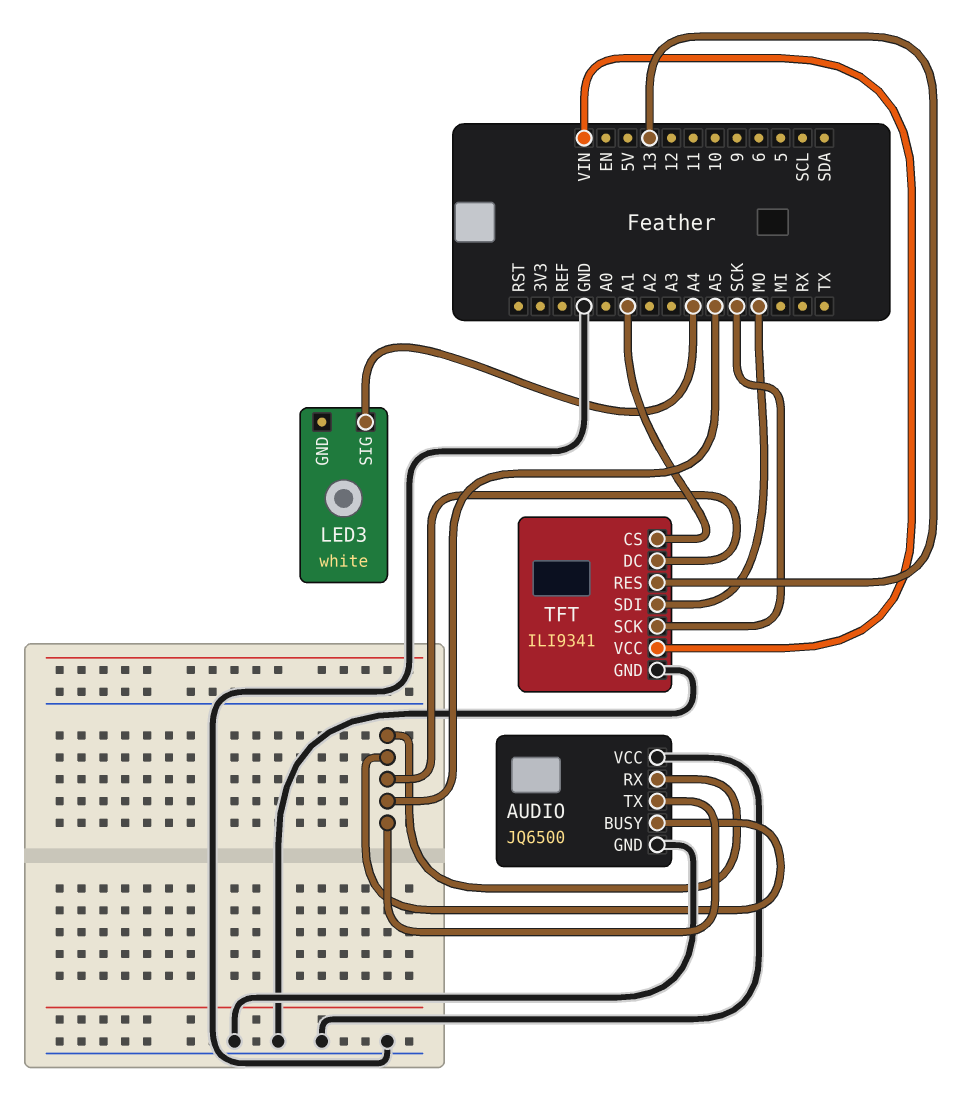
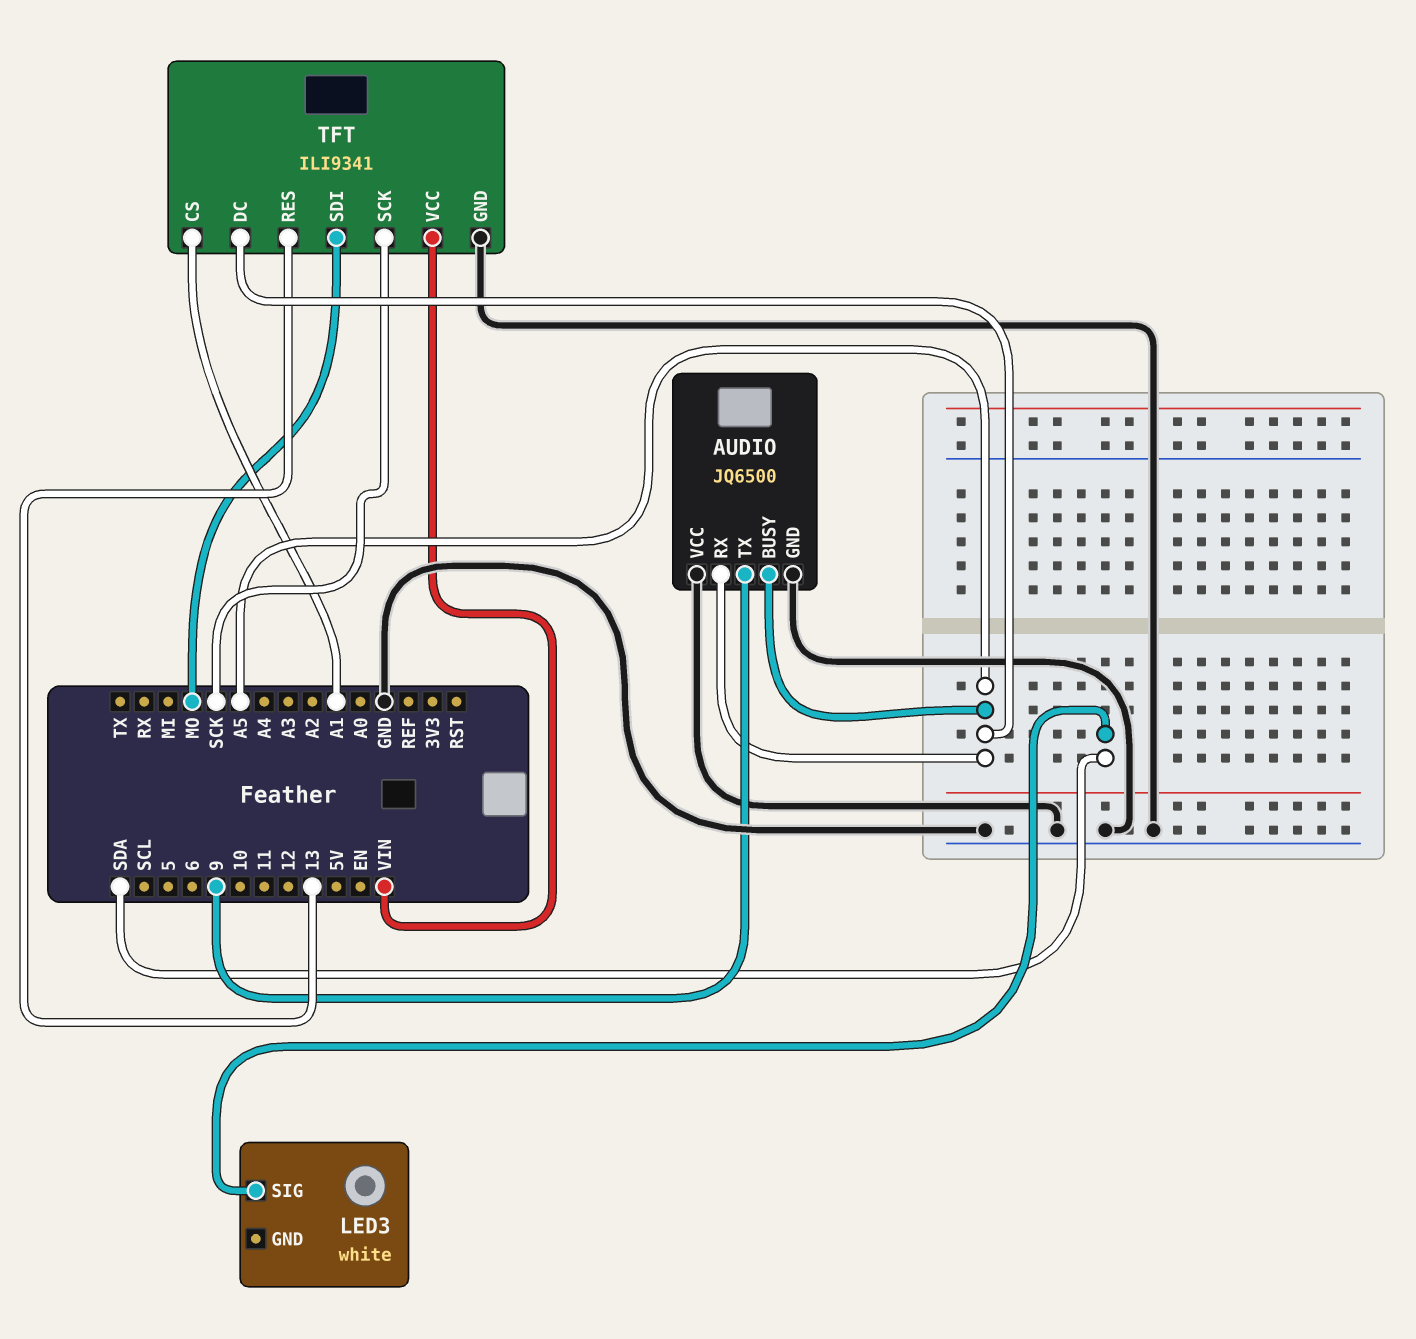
AUDIO pin TX: A5 -> 9
LED3 pin SIG: A4 -> SDA

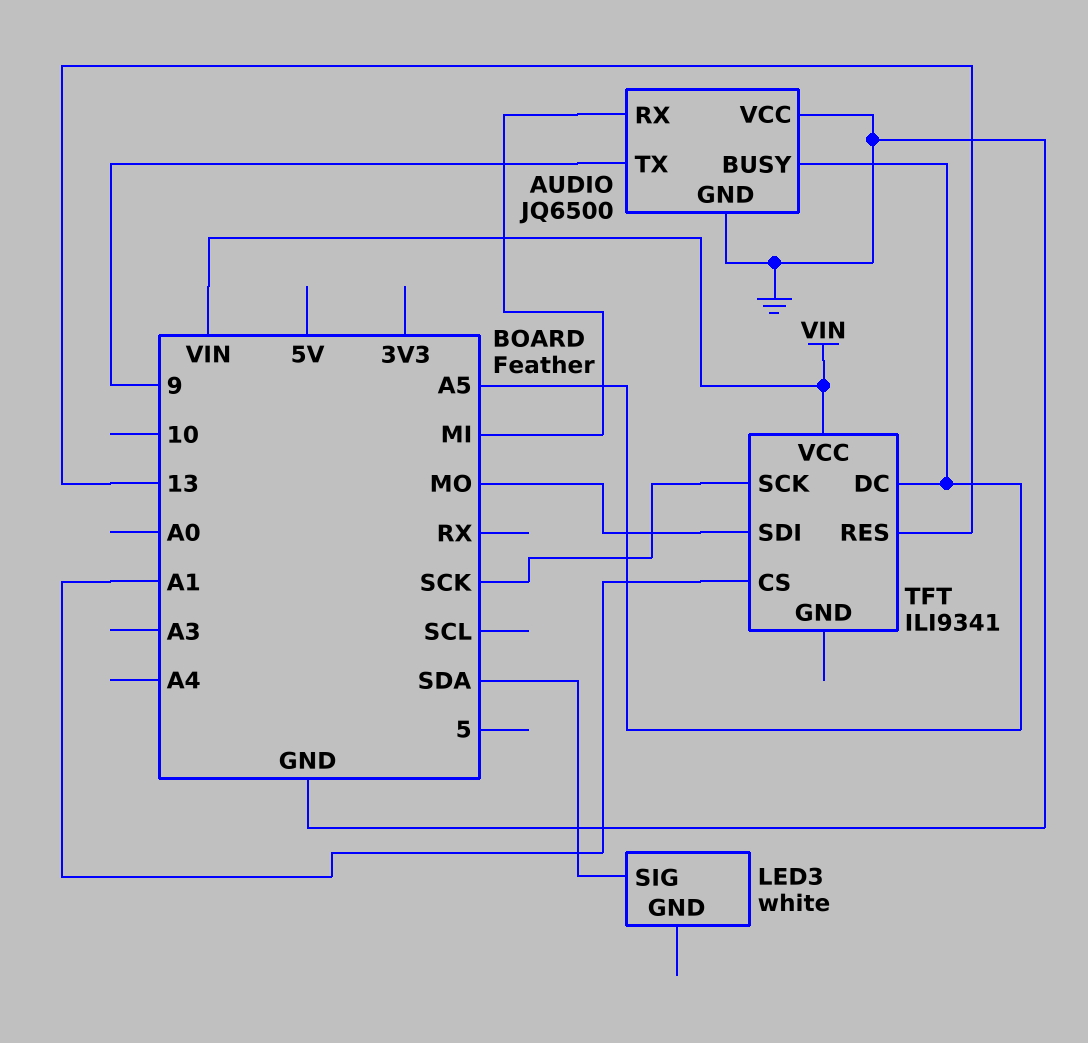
AUDIO pin RX: A5 -> MI
TFT pin GND: GND -> none

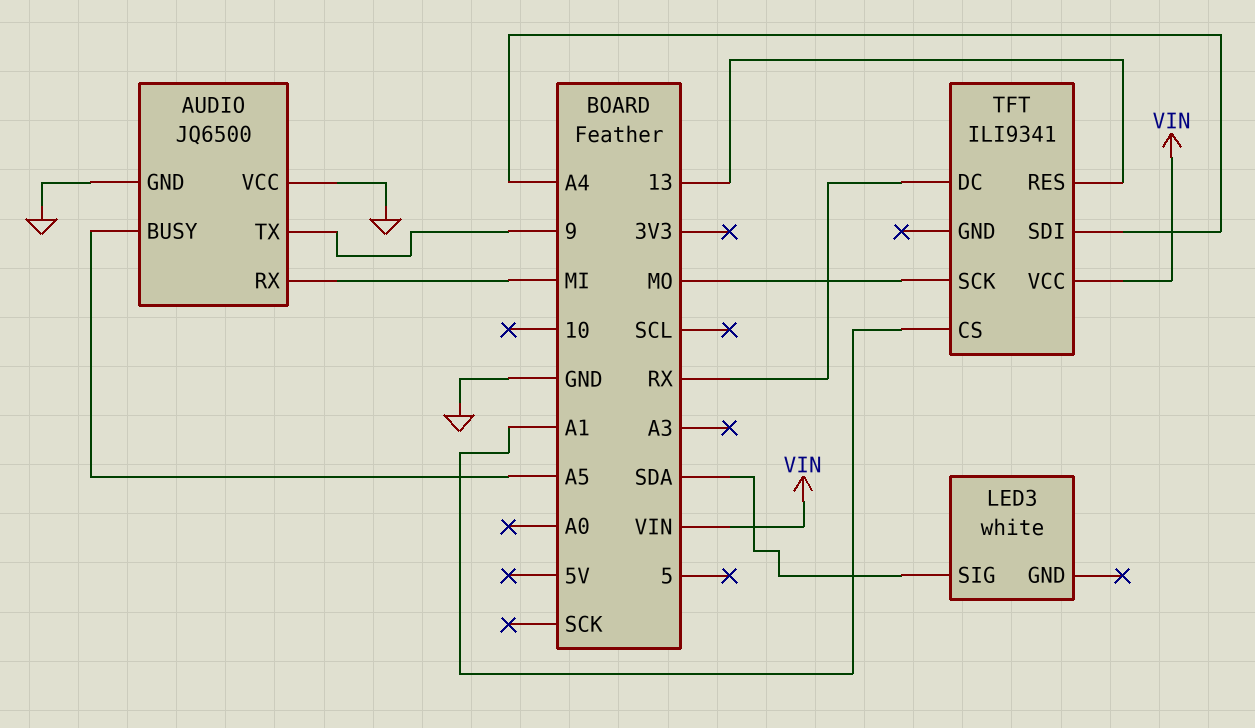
TFT pin DC: A5 -> RX
TFT pin SCK: SCK -> MO
TFT pin SDI: MO -> A4

